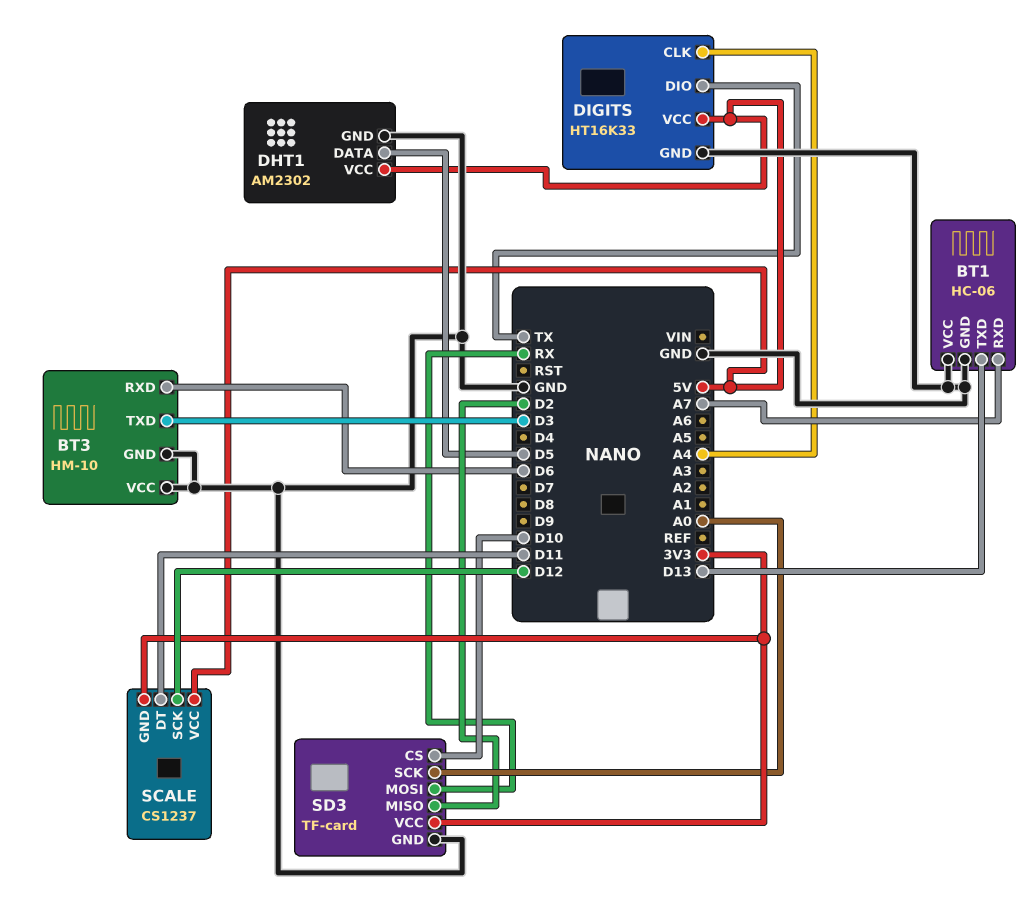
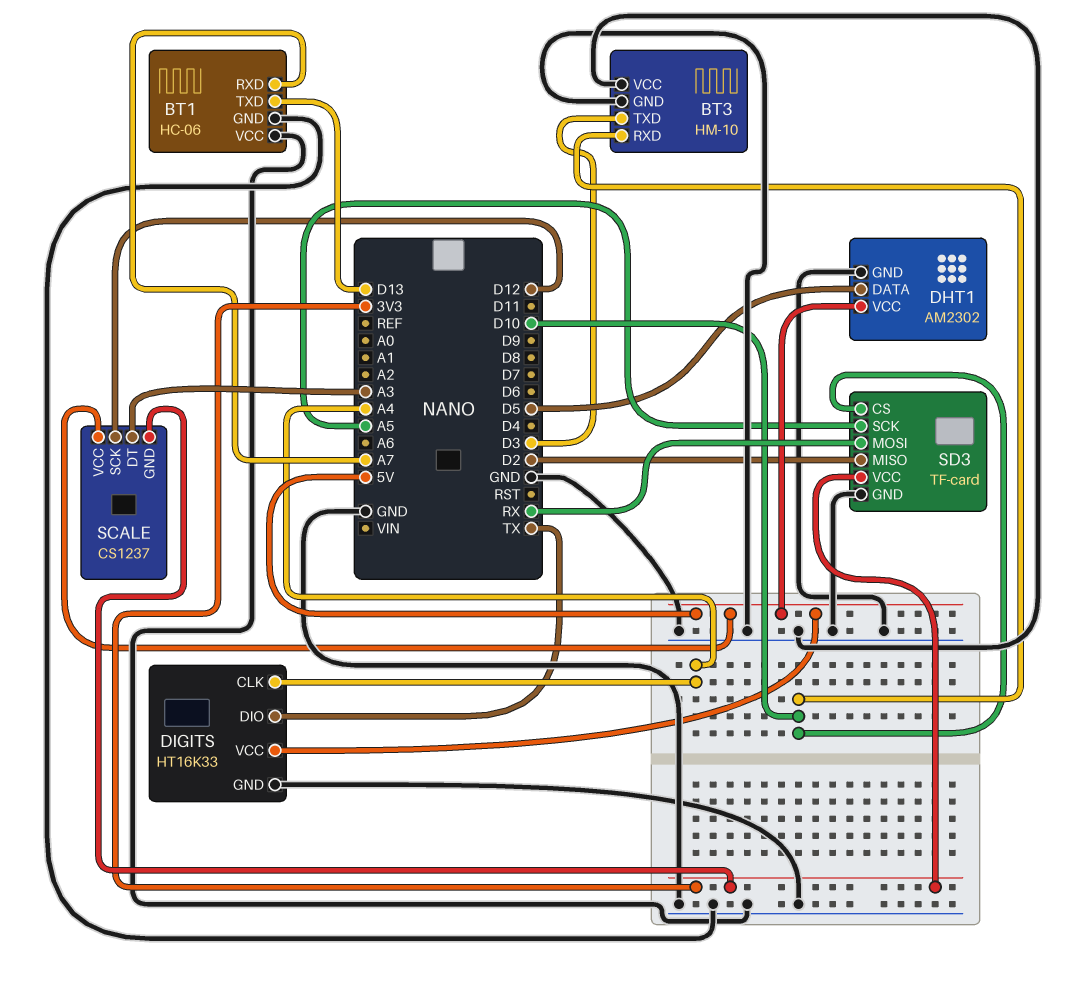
BT3 pin RXD: D6 -> D10
SCALE pin DT: D11 -> A3
SD3 pin SCK: A0 -> A5

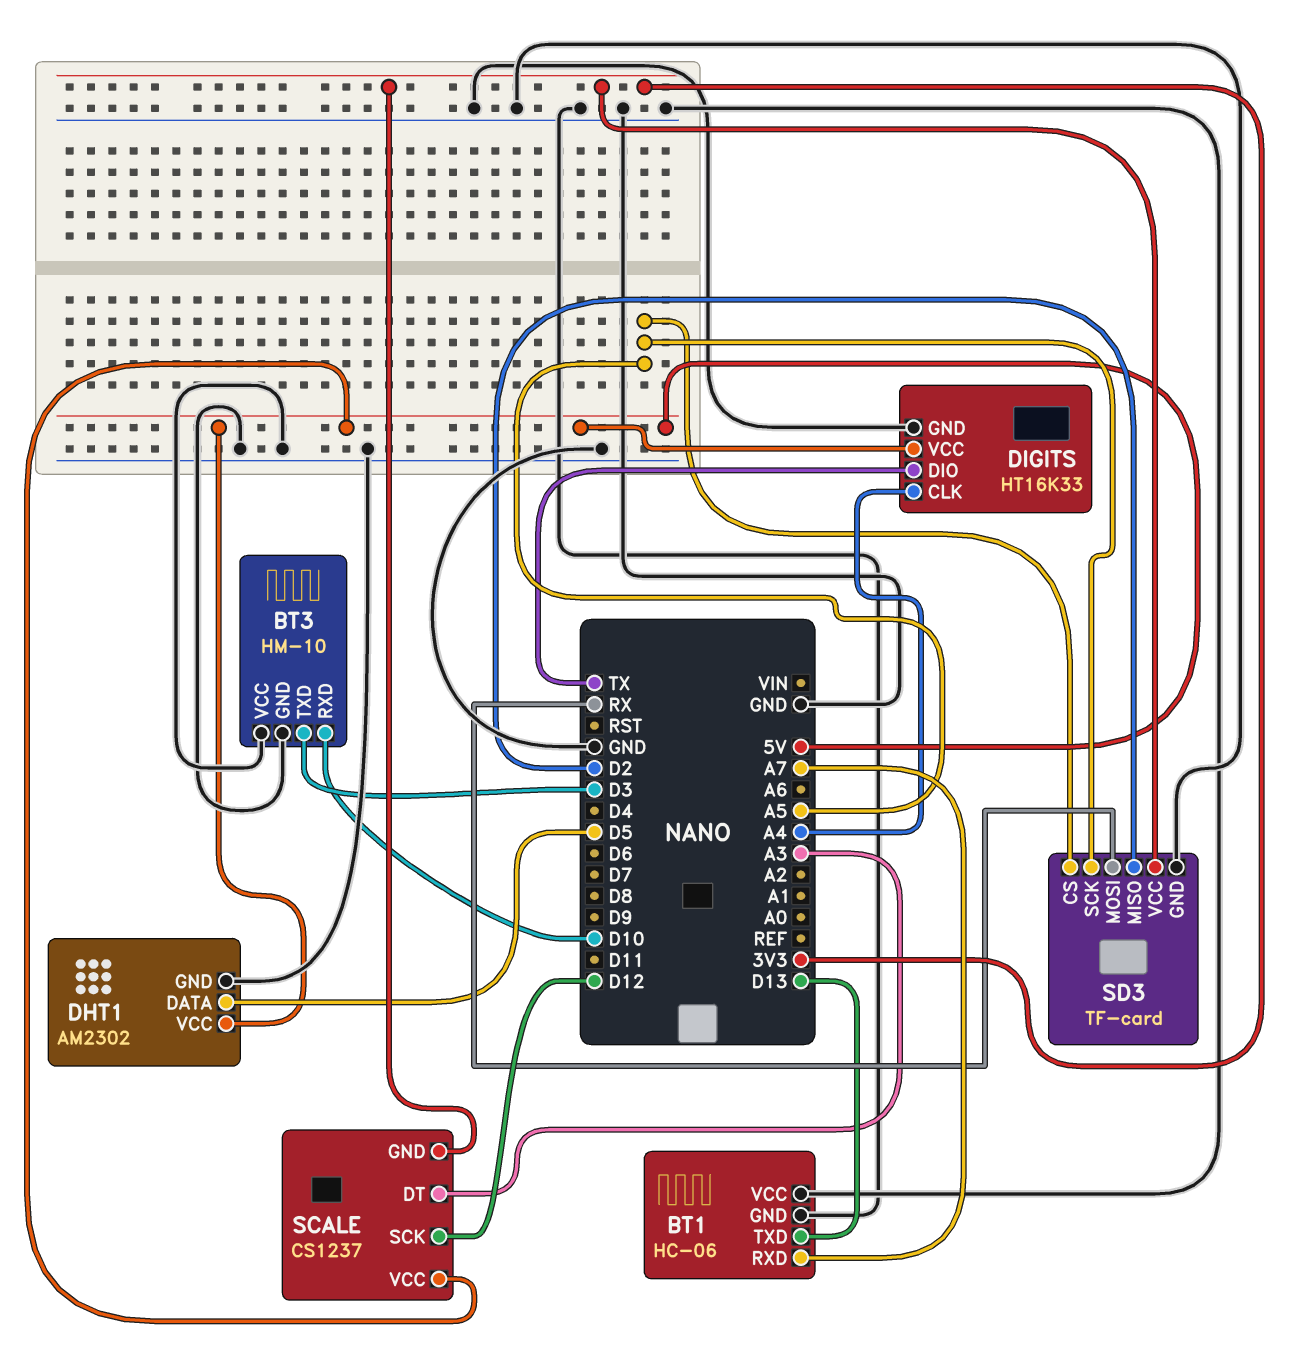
SD3 pin CS: D10 -> A5

